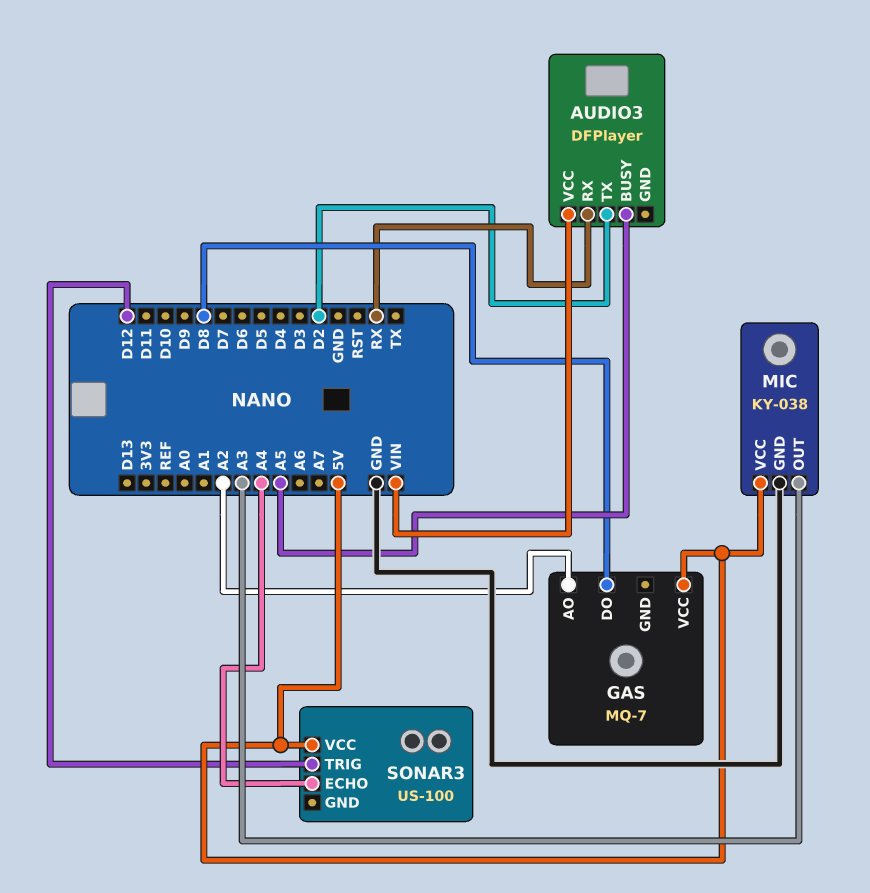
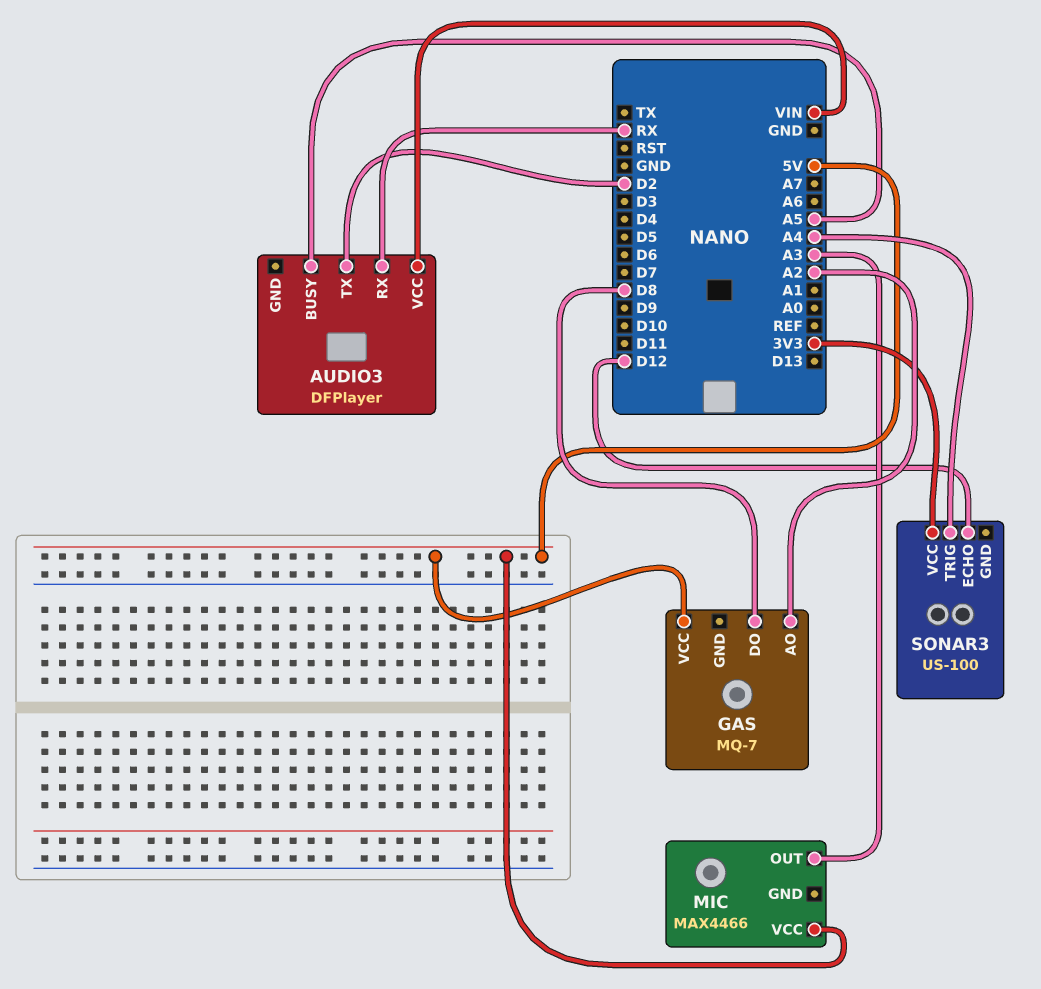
MIC: KY-038 -> MAX4466
MIC pin GND: GND -> none
SONAR3 pin ECHO: A4 -> D12
SONAR3 pin TRIG: D12 -> A4
SONAR3 pin VCC: 5V -> 3V3

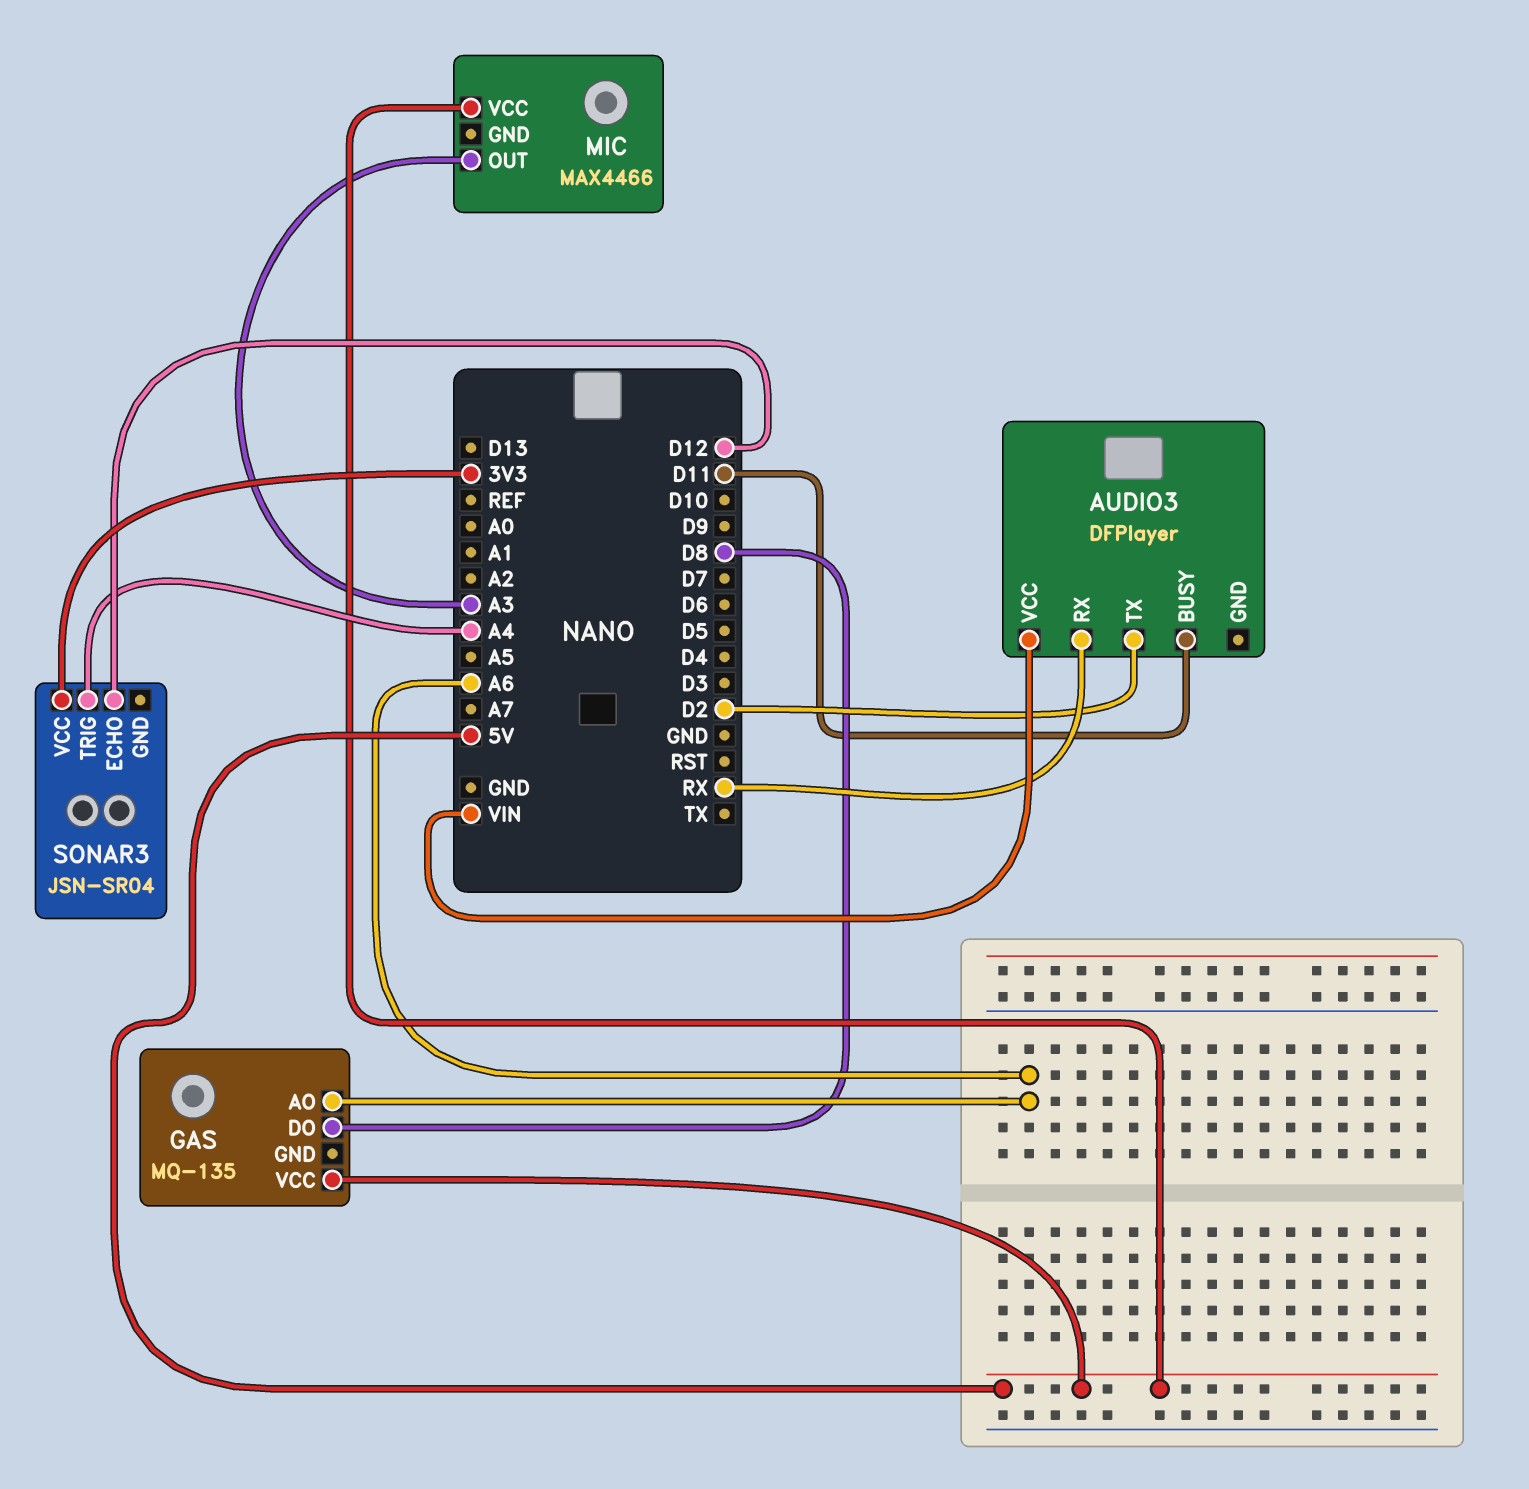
AUDIO3 pin BUSY: A5 -> D11
GAS: MQ-7 -> MQ-135
GAS pin AO: A2 -> A6
SONAR3: US-100 -> JSN-SR04

